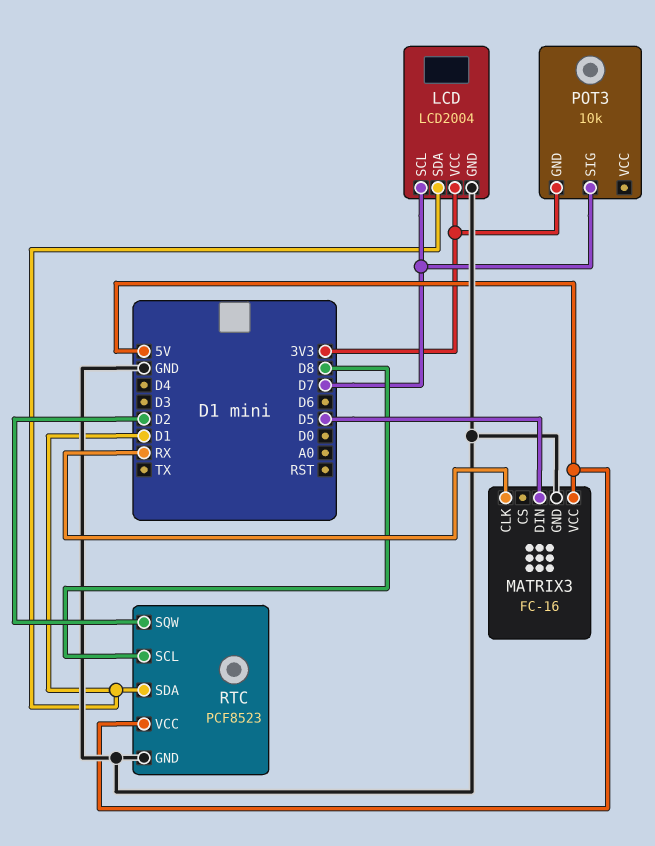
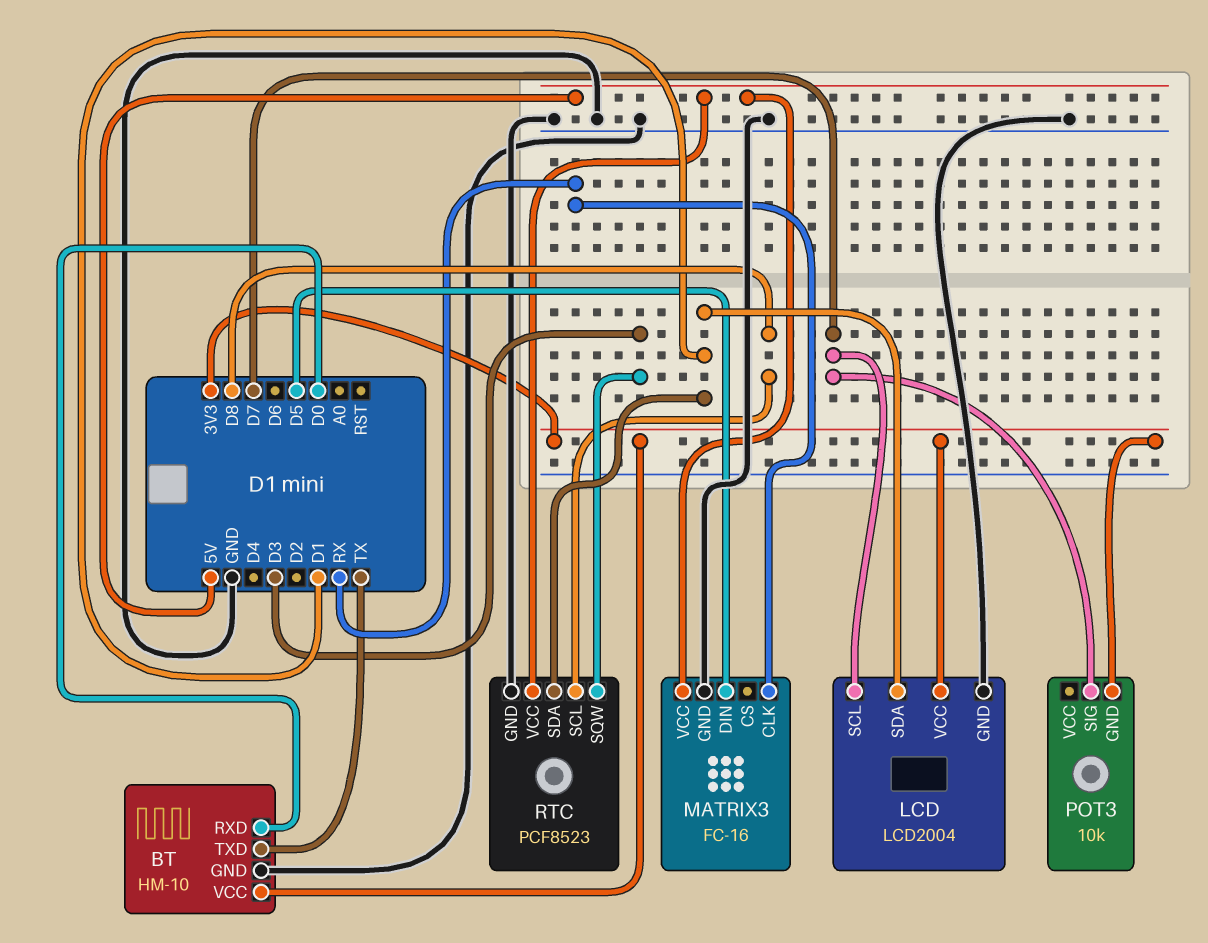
BT: none -> HM-10
BT pin GND: none -> GND
BT pin RXD: none -> D0
BT pin TXD: none -> TX
BT pin VCC: none -> 3V3
RTC pin SQW: D2 -> D3

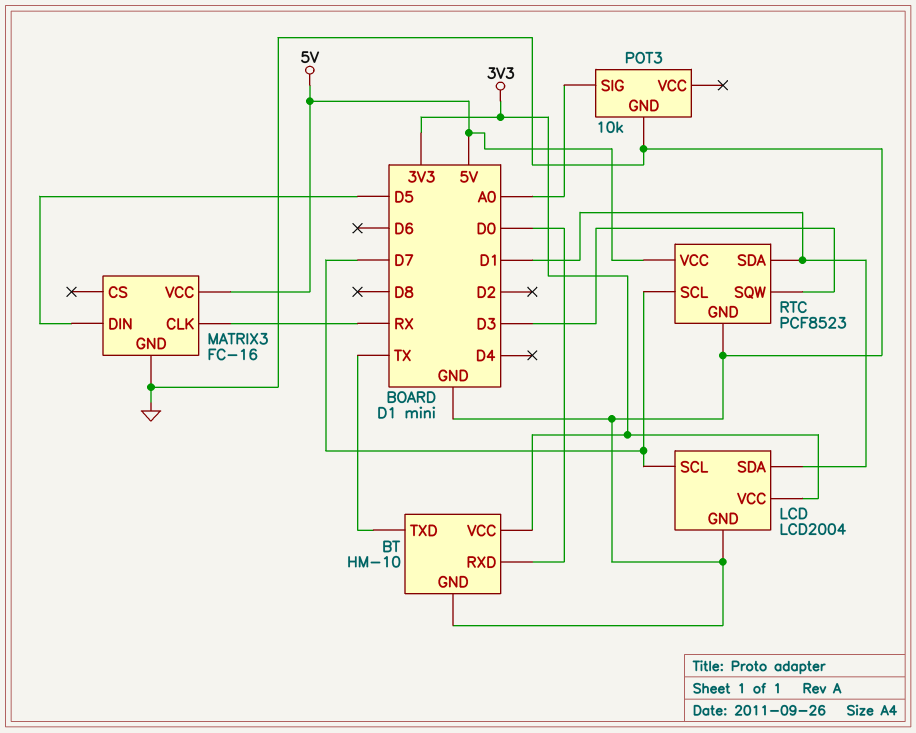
POT3 pin GND: 3V3 -> GND
POT3 pin SIG: D7 -> A0
RTC pin SCL: D8 -> D7

